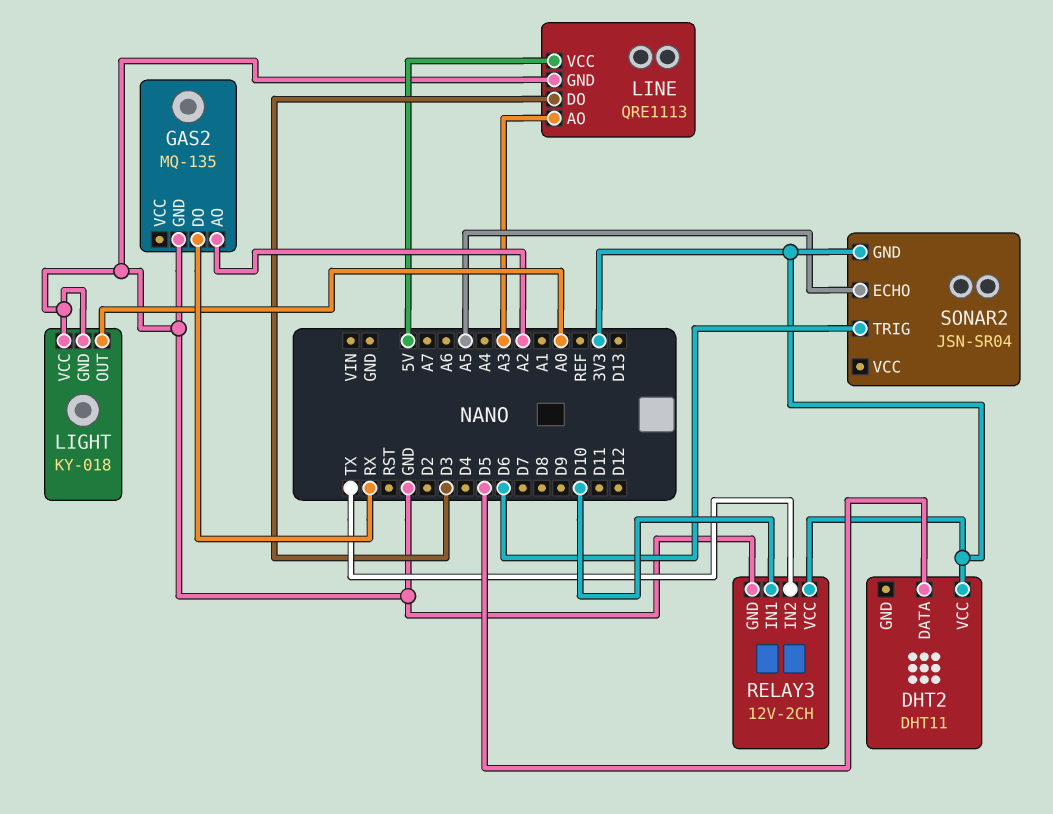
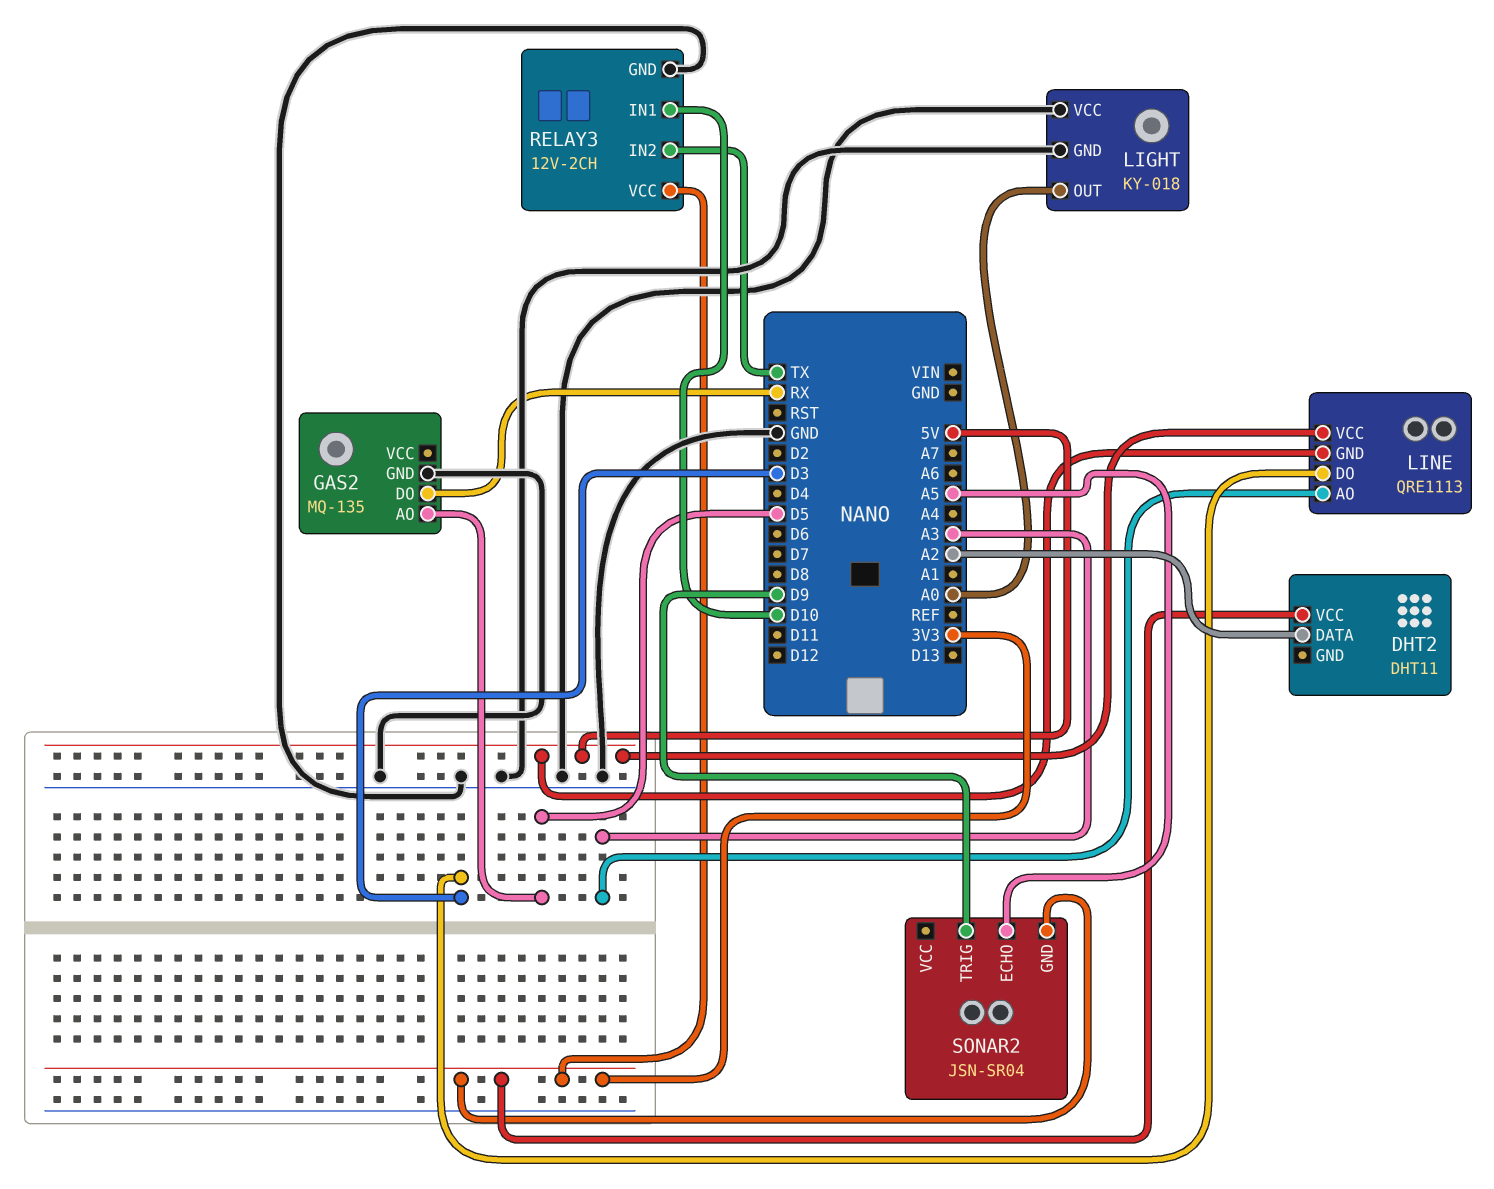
DHT2 pin DATA: D5 -> A2
GAS2 pin AO: A2 -> D5
LINE pin GND: GND -> 5V
SONAR2 pin TRIG: D6 -> D9

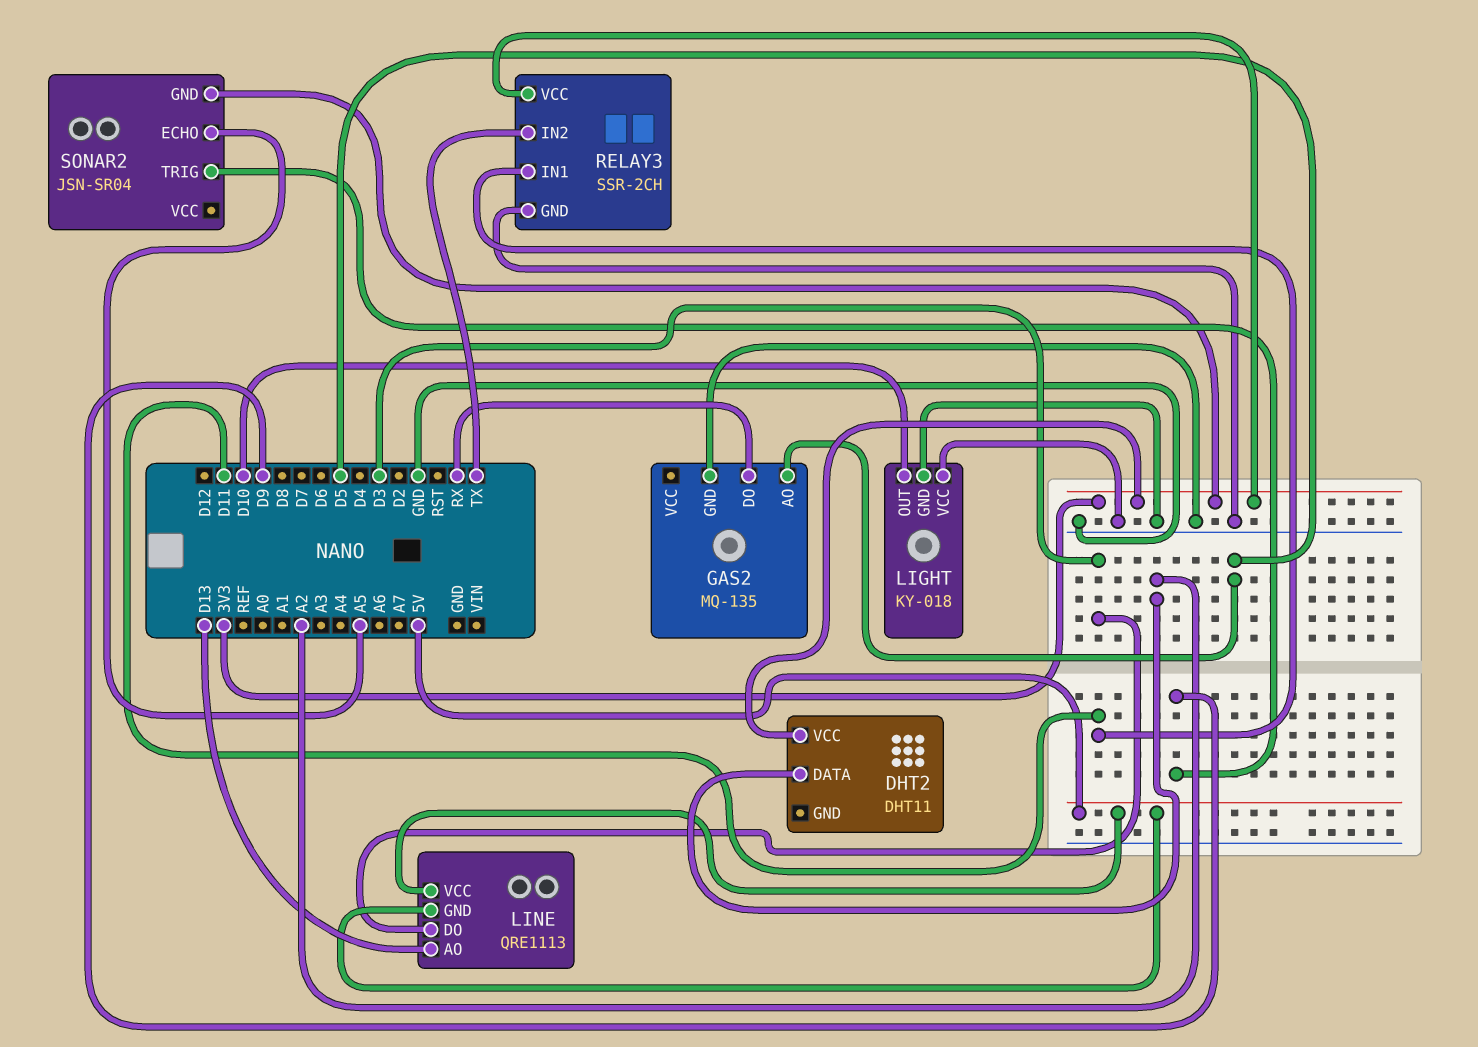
LIGHT pin OUT: A0 -> D10
LINE pin AO: A3 -> D13
RELAY3: 12V-2CH -> SSR-2CH
RELAY3 pin IN1: D10 -> D11

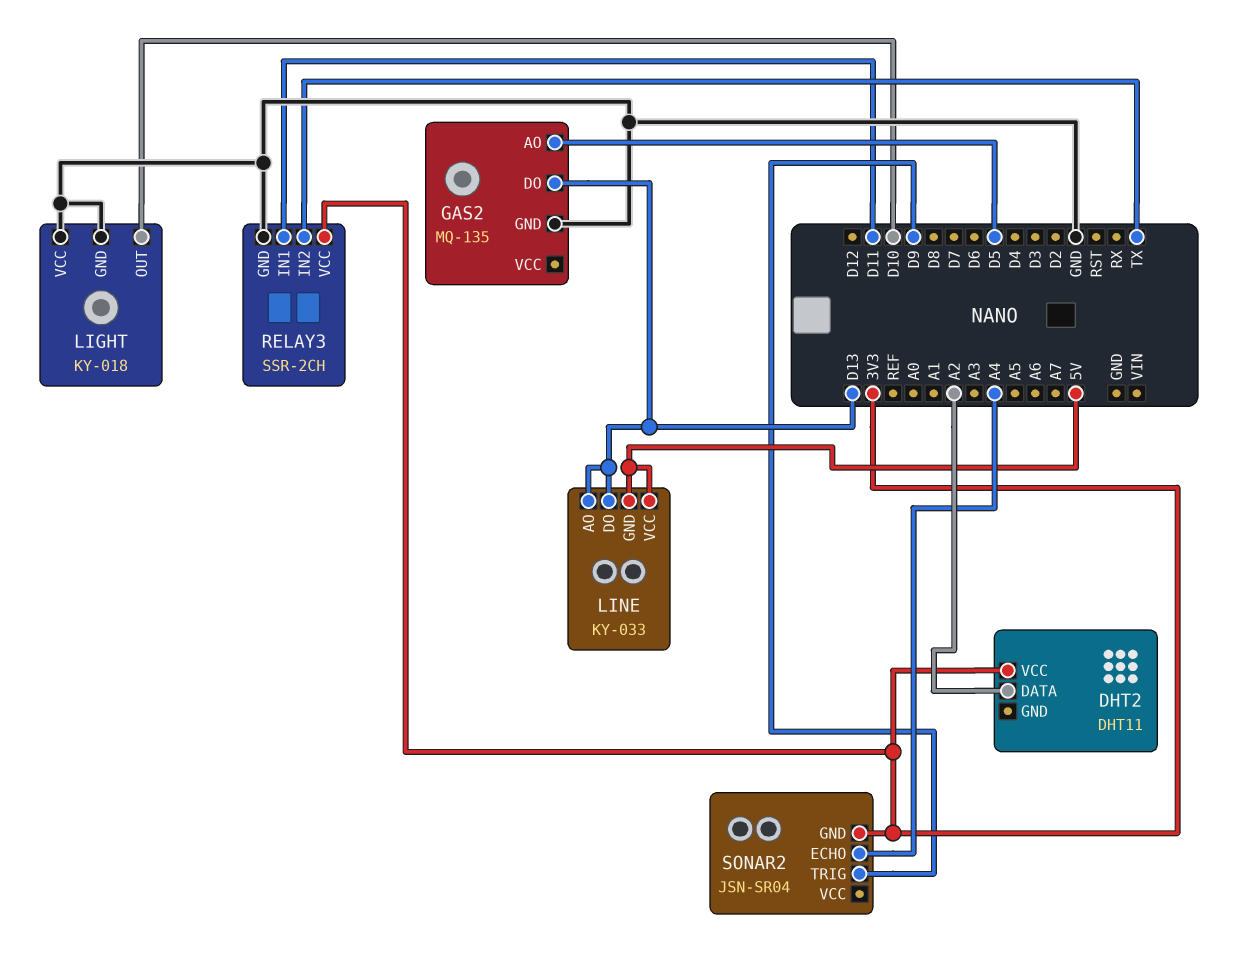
GAS2 pin DO: RX -> D13
LINE: QRE1113 -> KY-033
LINE pin DO: D3 -> D13
SONAR2 pin ECHO: A5 -> A4

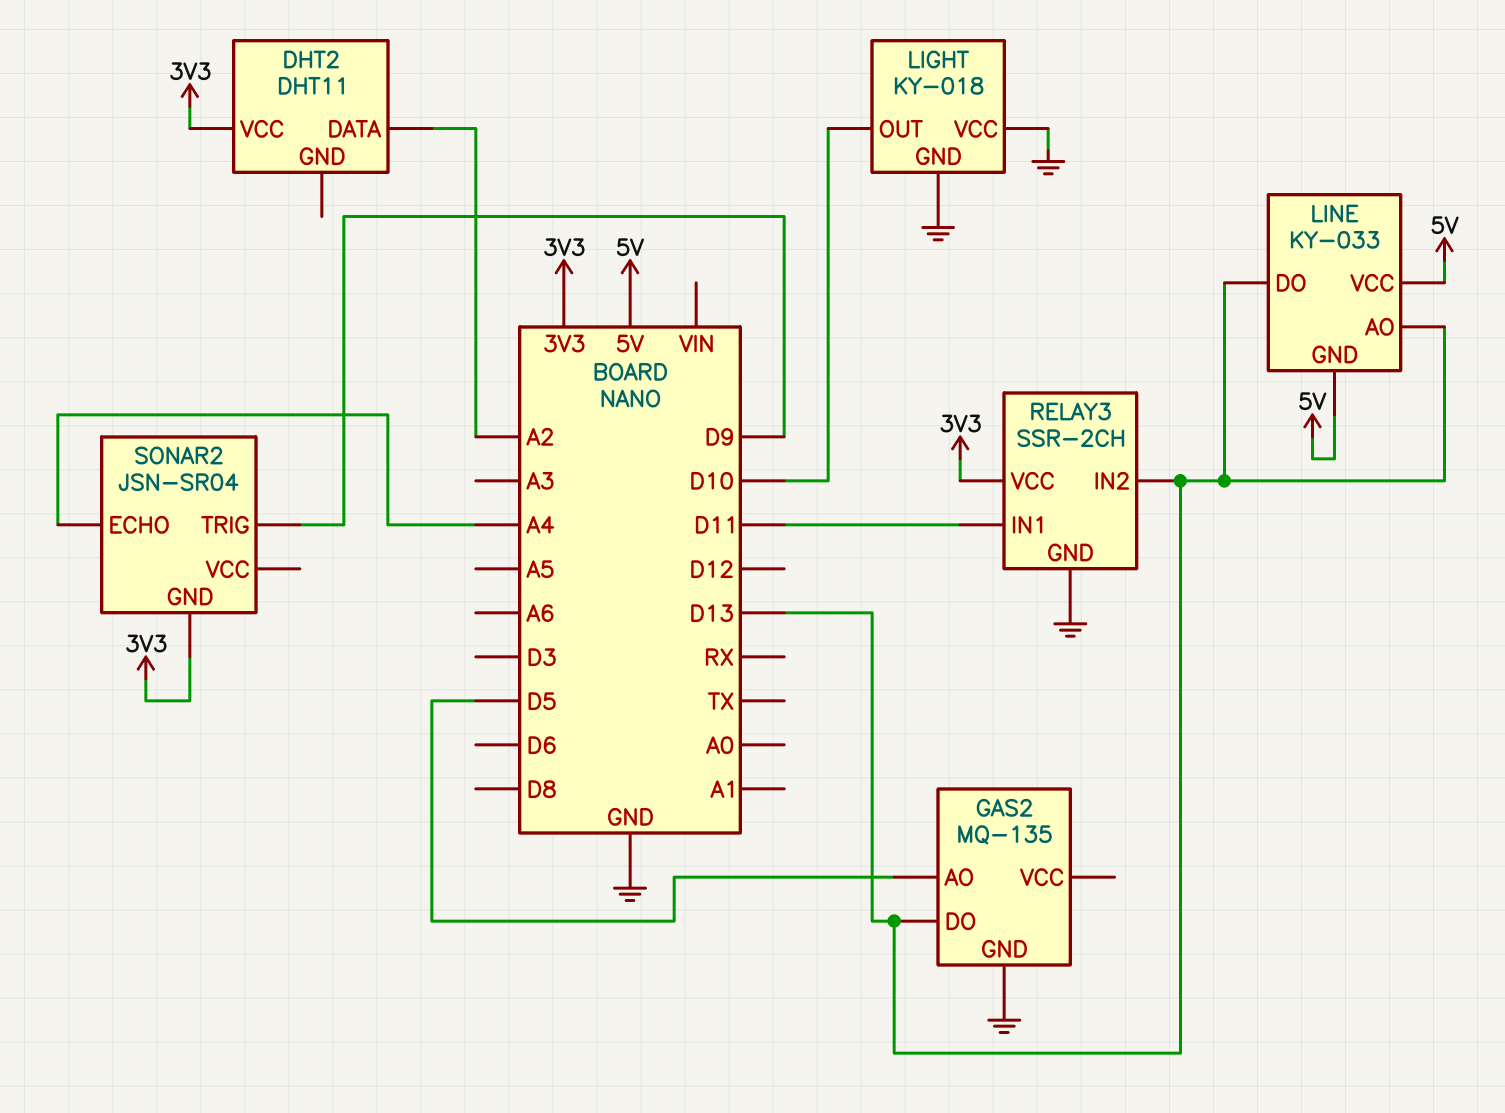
RELAY3 pin IN2: TX -> D13

